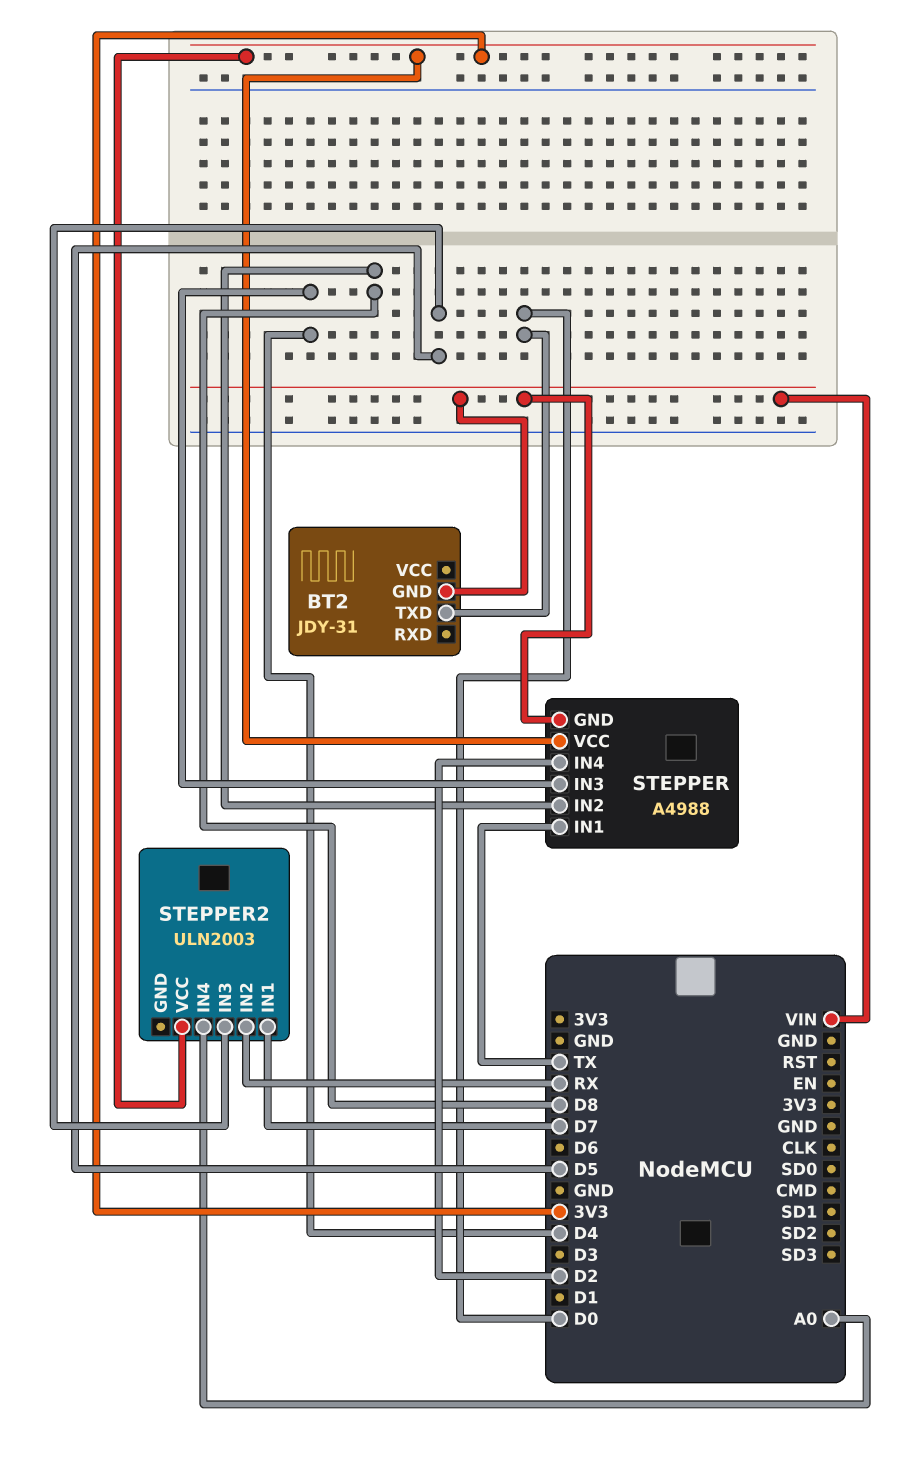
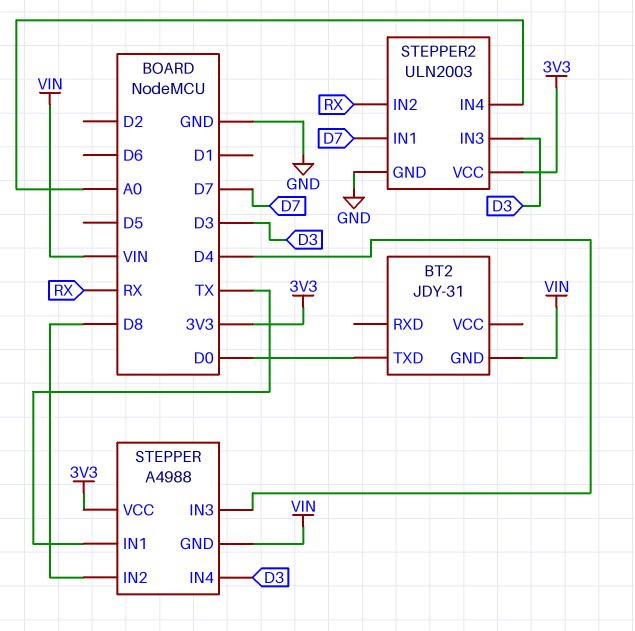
STEPPER pin IN4: D2 -> D3
STEPPER2 pin GND: none -> GND
STEPPER2 pin IN3: D5 -> D3

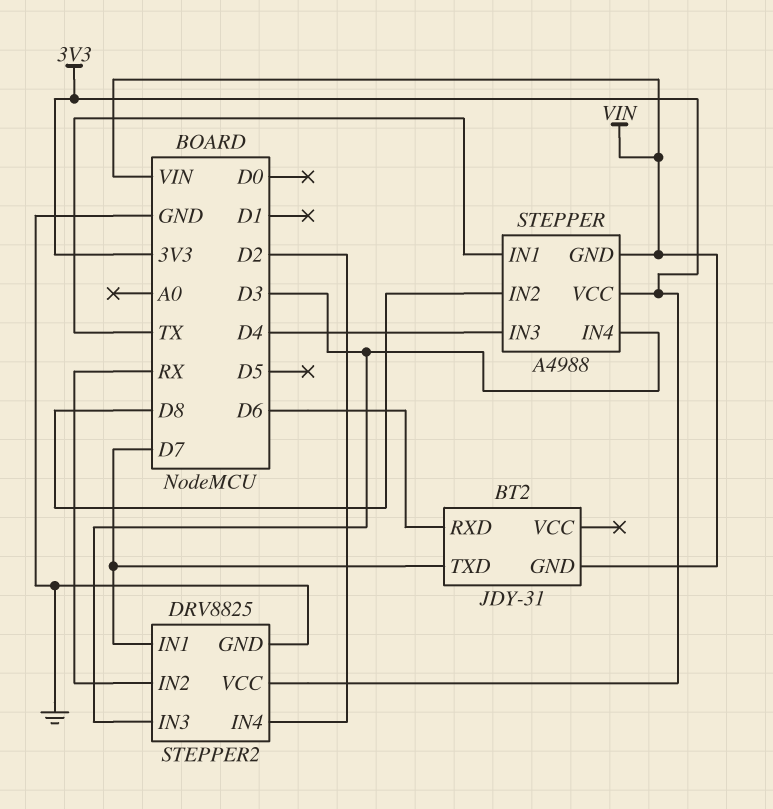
BT2 pin RXD: none -> D6
BT2 pin TXD: D0 -> D7
STEPPER2: ULN2003 -> DRV8825
STEPPER2 pin IN4: A0 -> D2

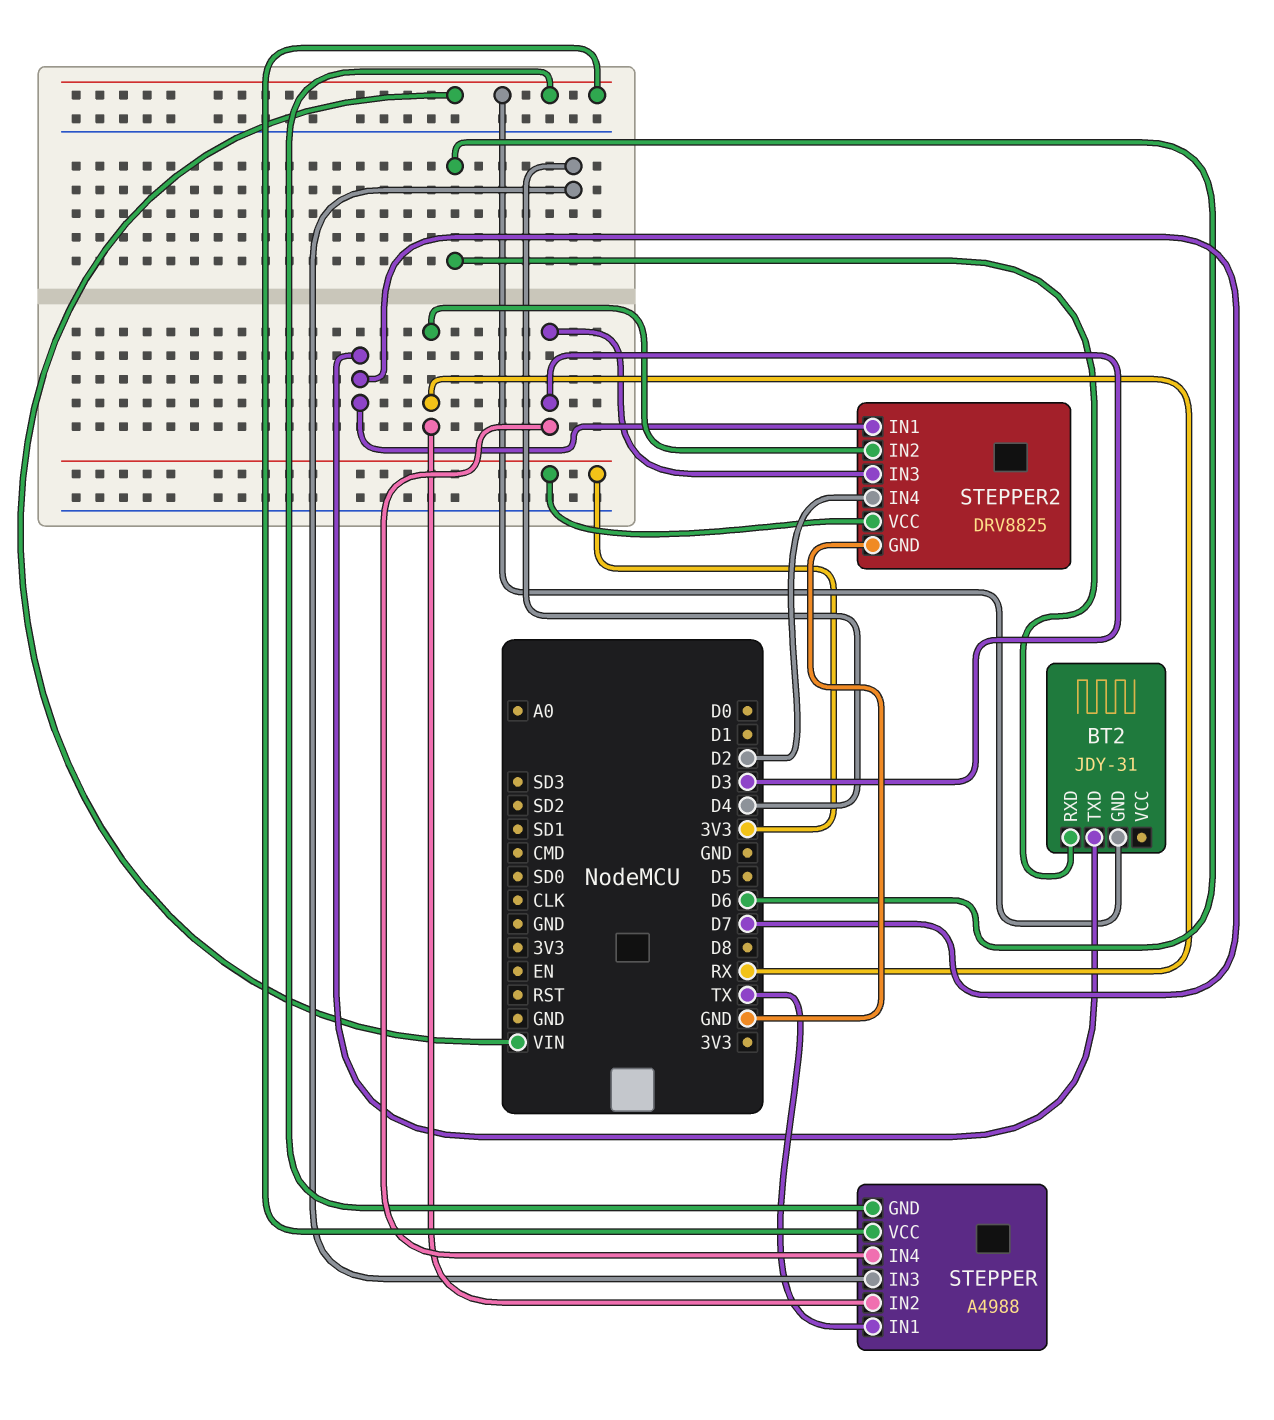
STEPPER pin IN2: D8 -> RX
STEPPER pin VCC: 3V3 -> VIN

